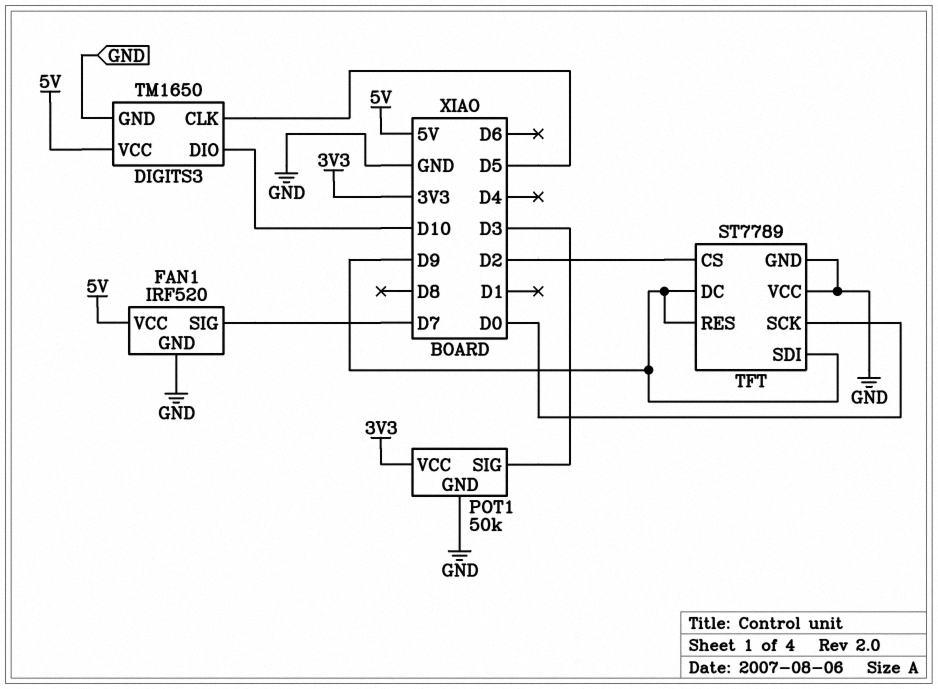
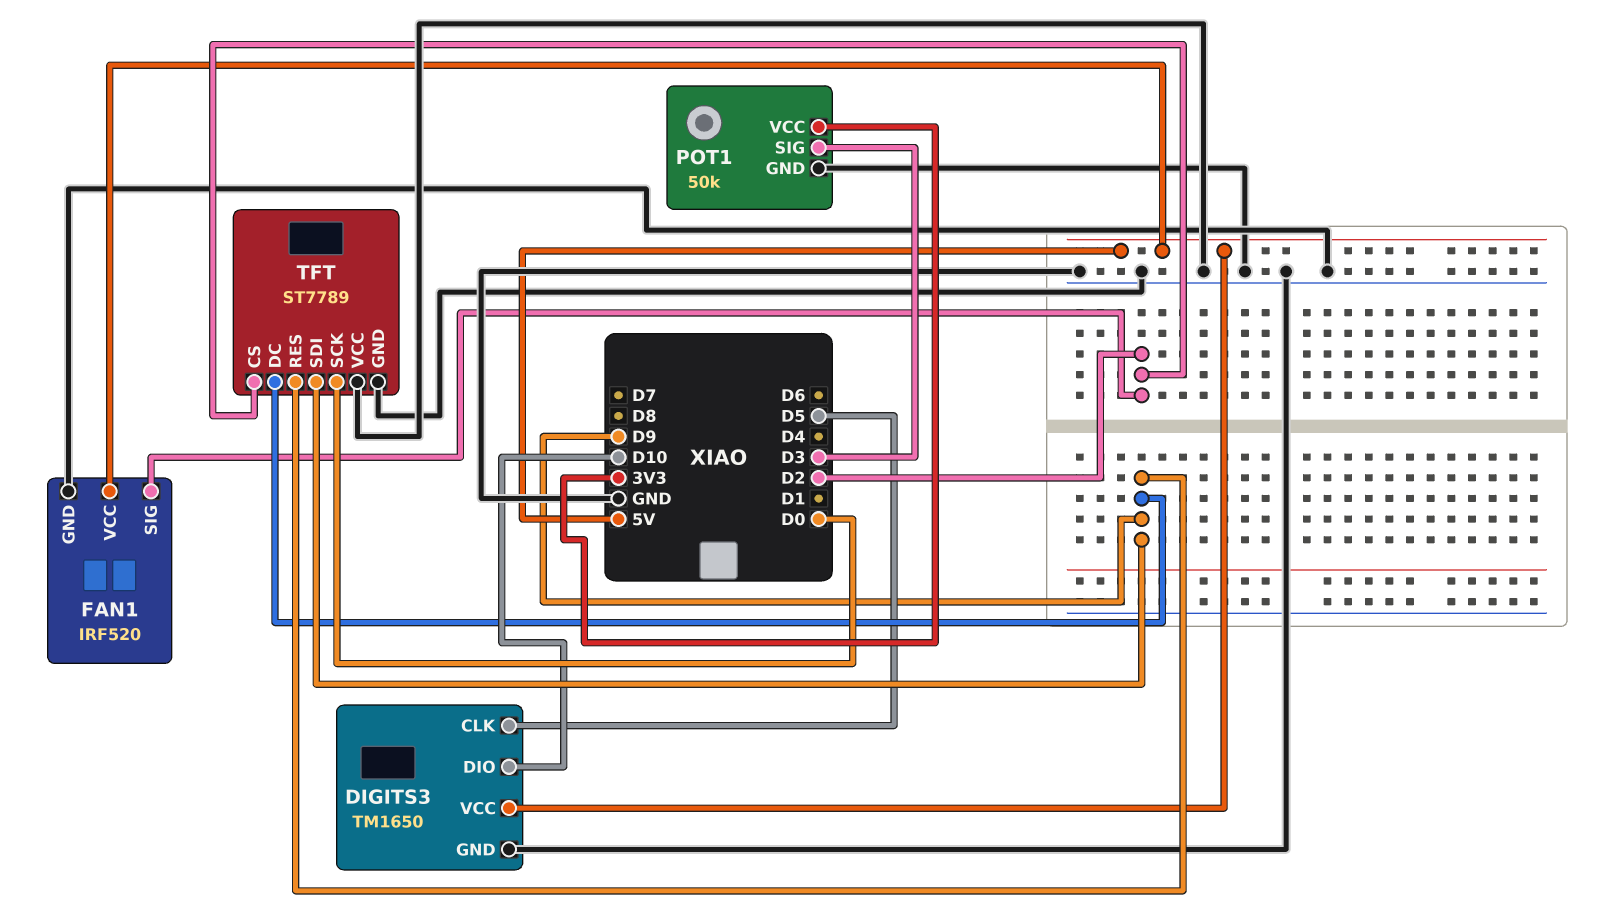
FAN1 pin SIG: D7 -> D2

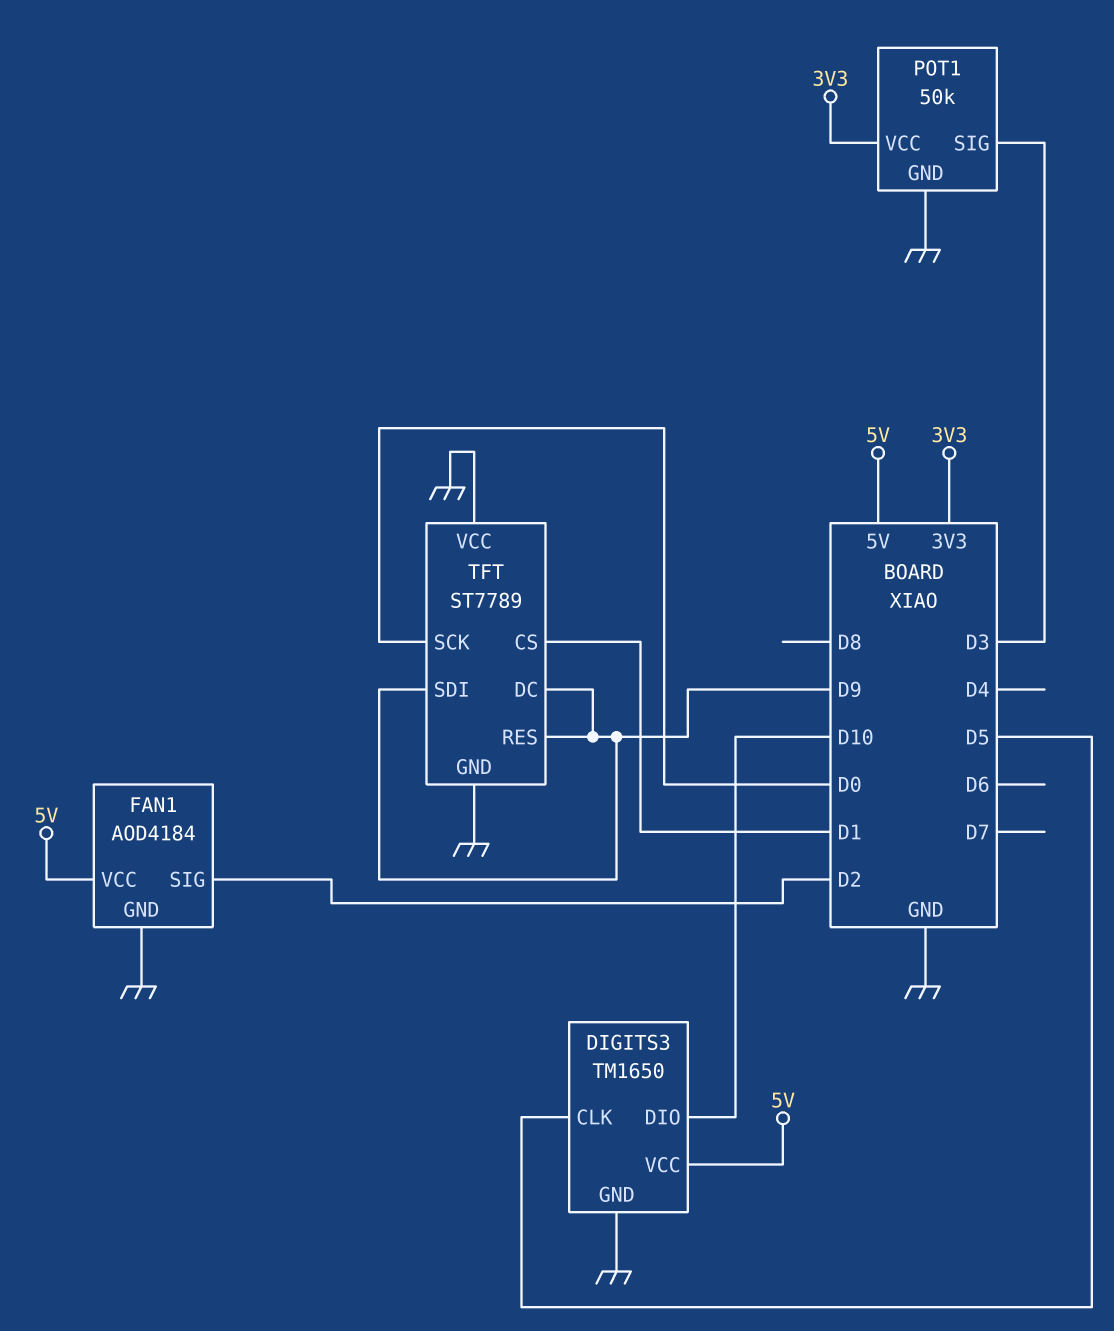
FAN1: IRF520 -> AOD4184
TFT pin CS: D2 -> D1

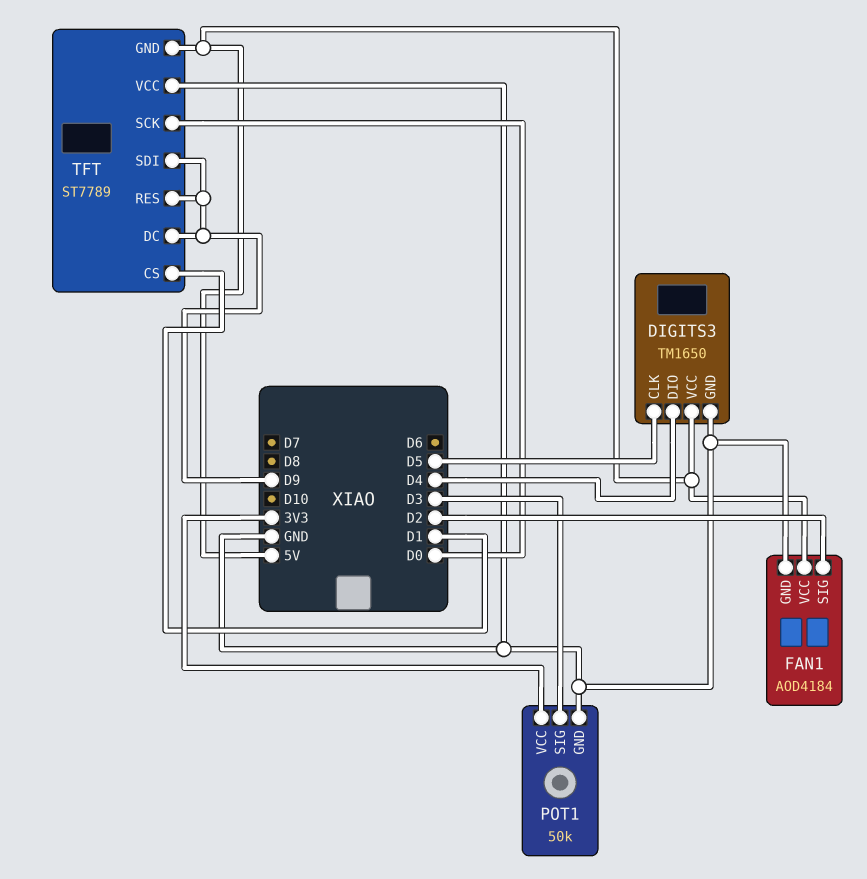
DIGITS3 pin DIO: D10 -> D4
TFT pin GND: GND -> 5V

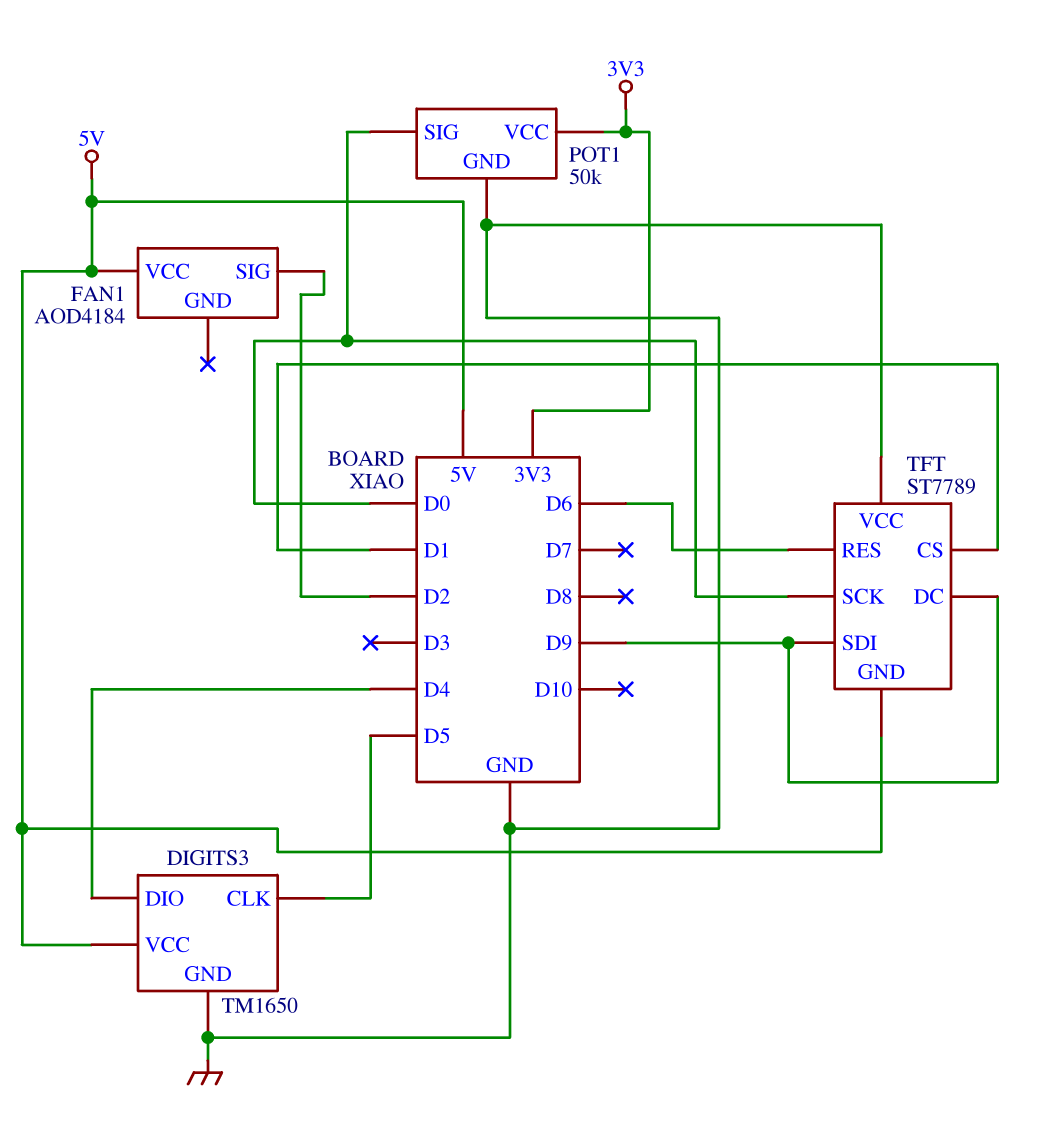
FAN1 pin GND: GND -> none
POT1 pin SIG: D3 -> D0
TFT pin RES: D9 -> D6

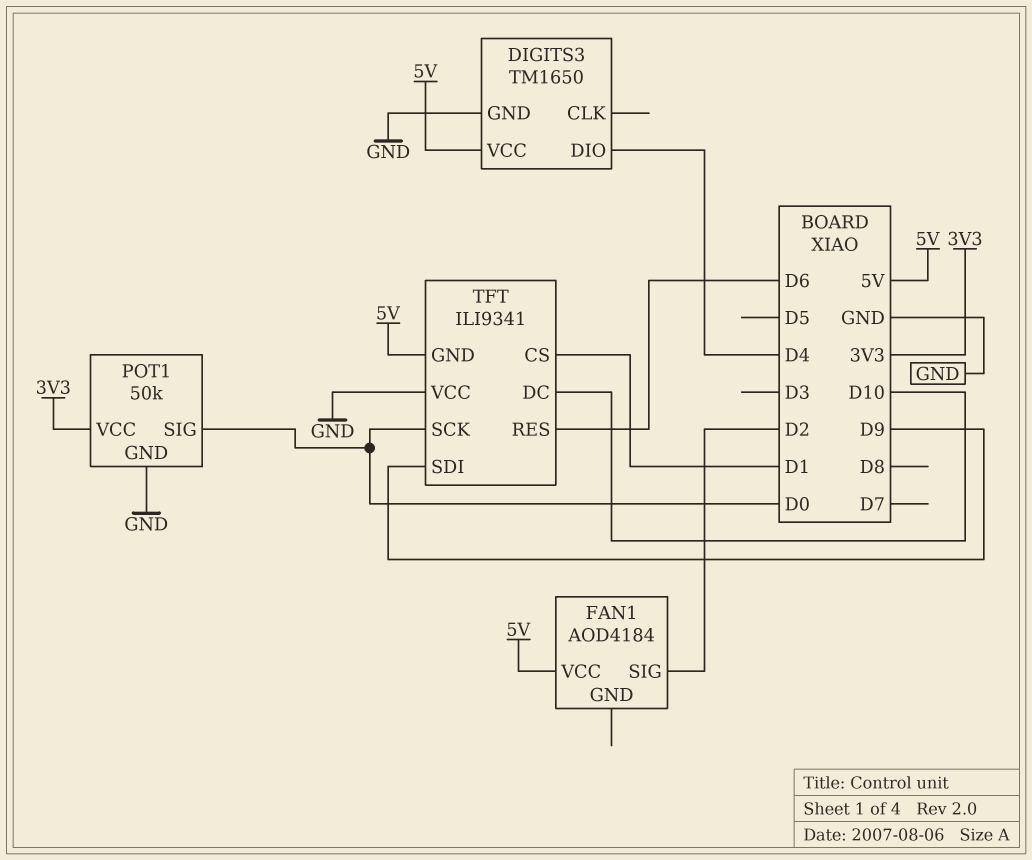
DIGITS3 pin CLK: D5 -> none
TFT: ST7789 -> ILI9341
TFT pin DC: D9 -> D10

